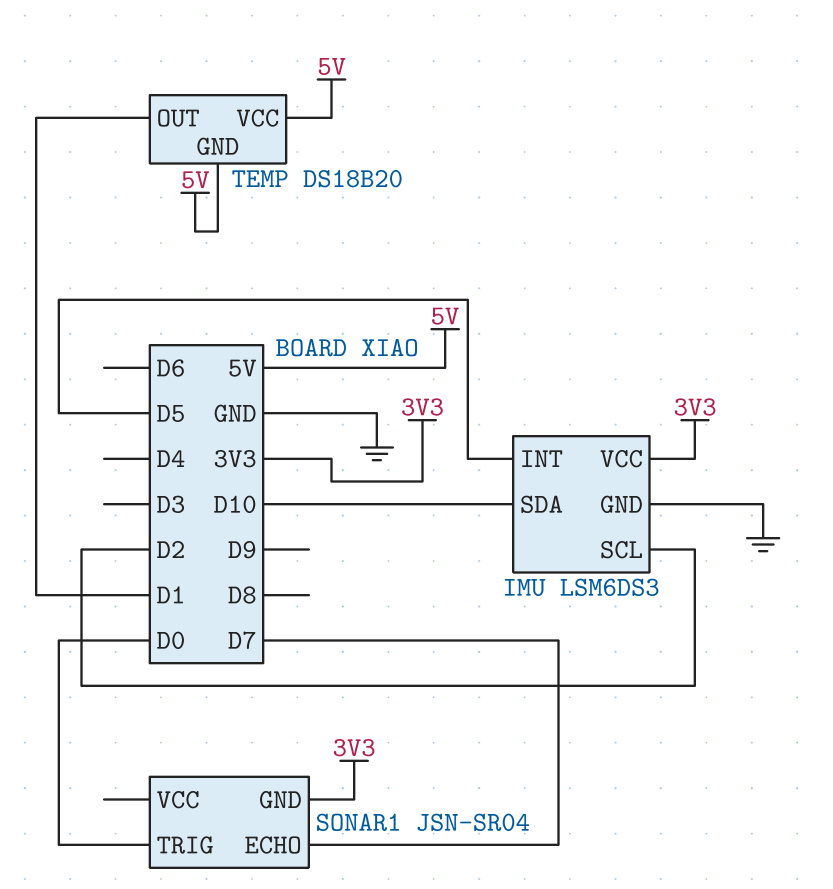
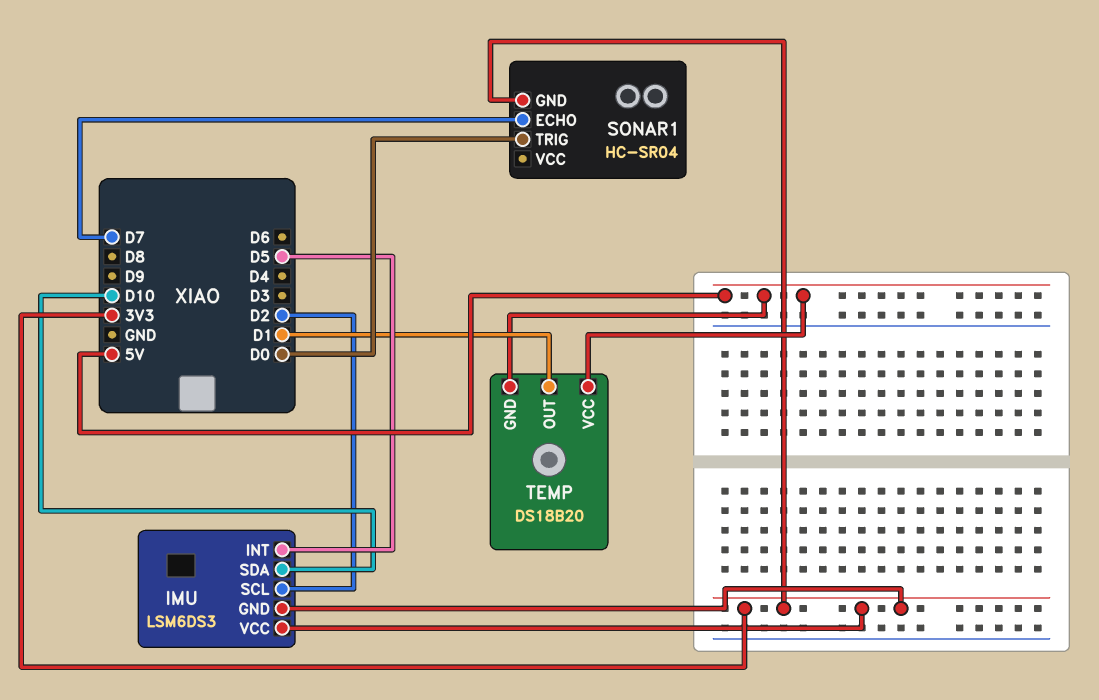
IMU pin GND: GND -> 3V3
SONAR1: JSN-SR04 -> HC-SR04

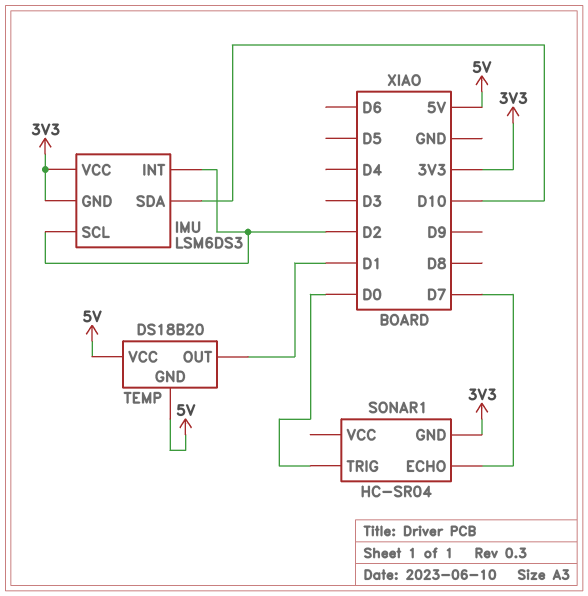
IMU pin INT: D5 -> D2

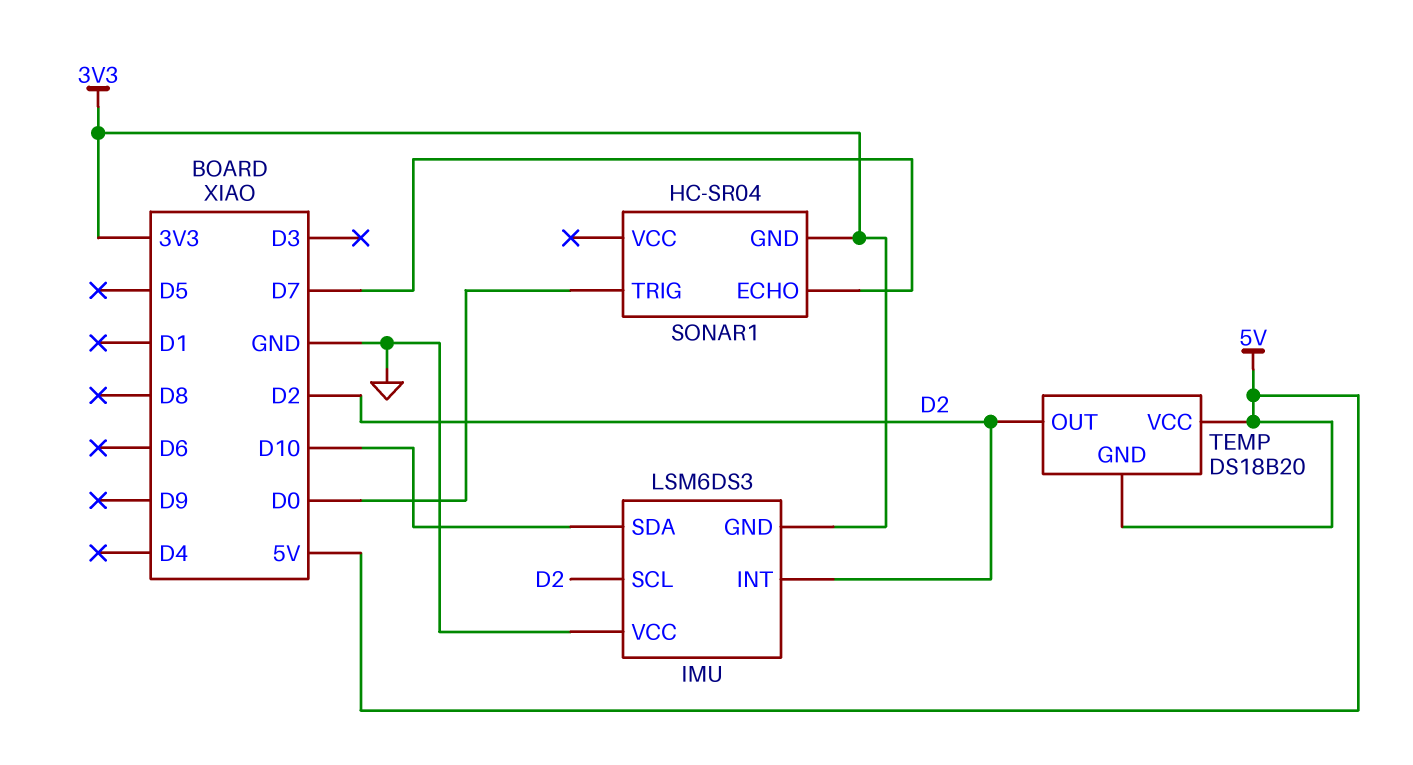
IMU pin VCC: 3V3 -> GND
TEMP pin OUT: D1 -> D2

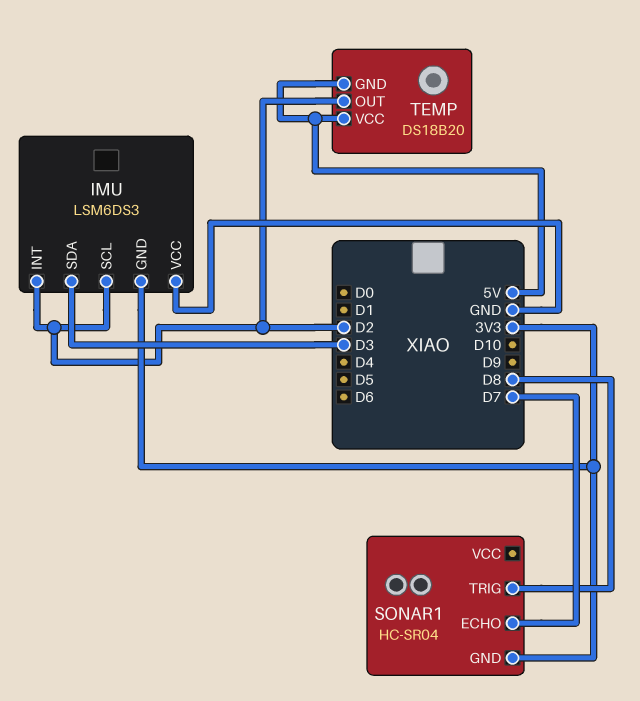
IMU pin SDA: D10 -> D3
SONAR1 pin TRIG: D0 -> D8

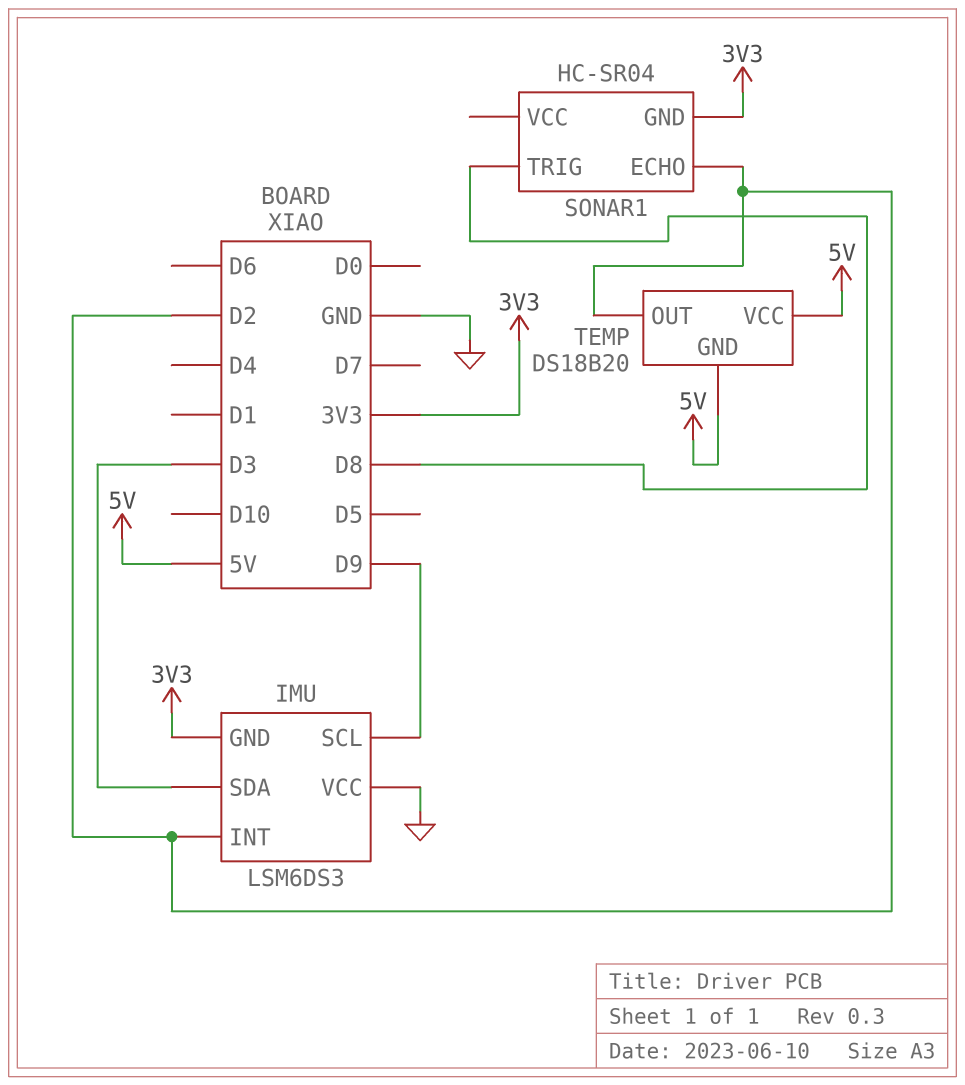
IMU pin SCL: D2 -> D9
SONAR1 pin ECHO: D7 -> D2

